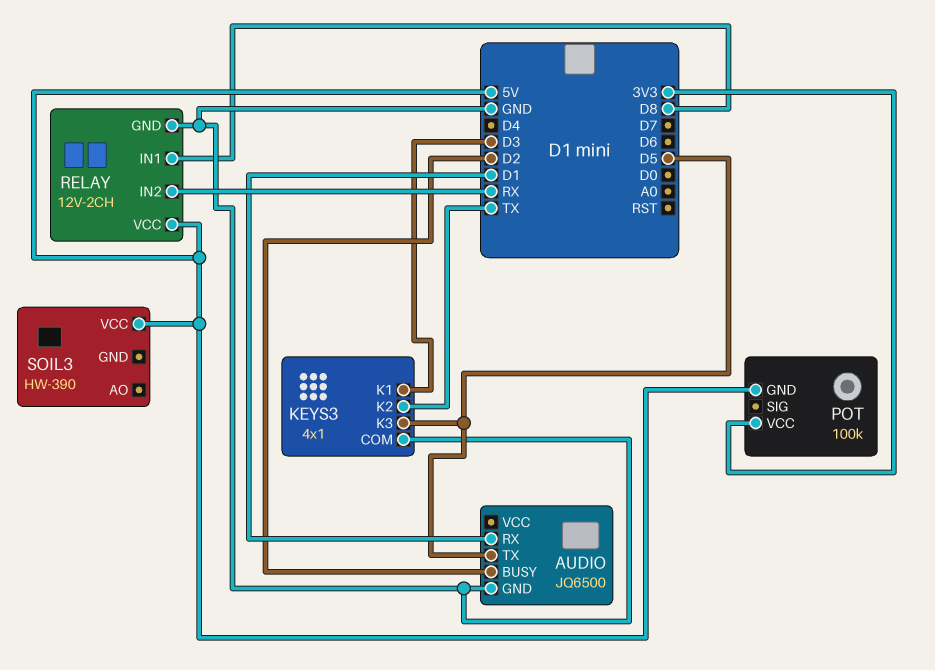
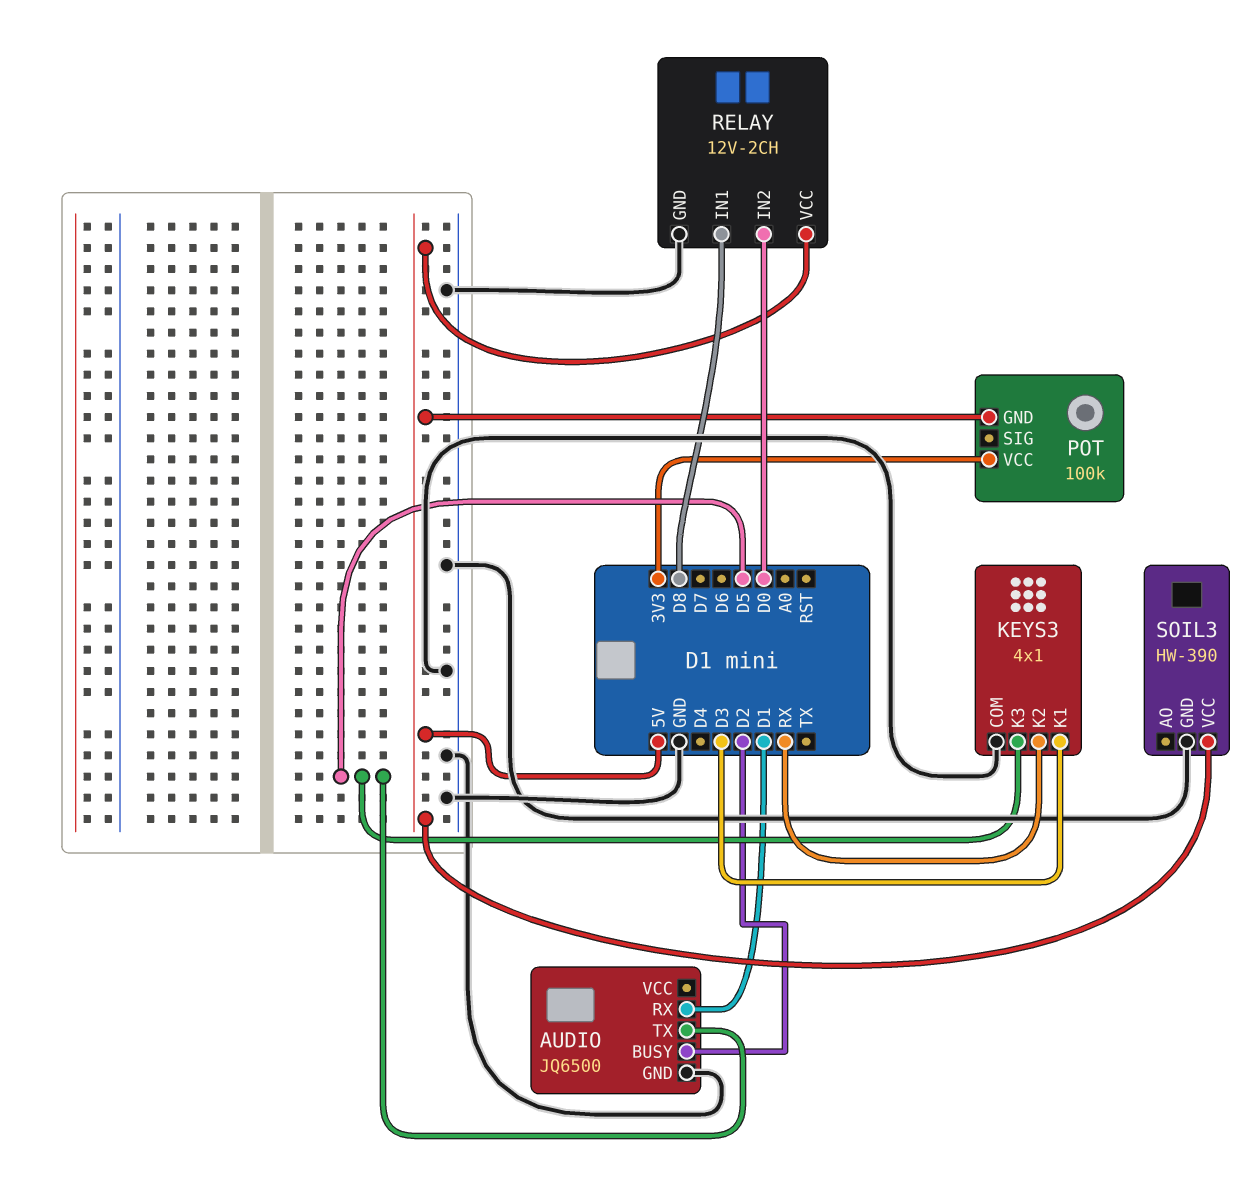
KEYS3 pin K2: TX -> RX
RELAY pin IN2: RX -> D0
SOIL3 pin GND: none -> GND

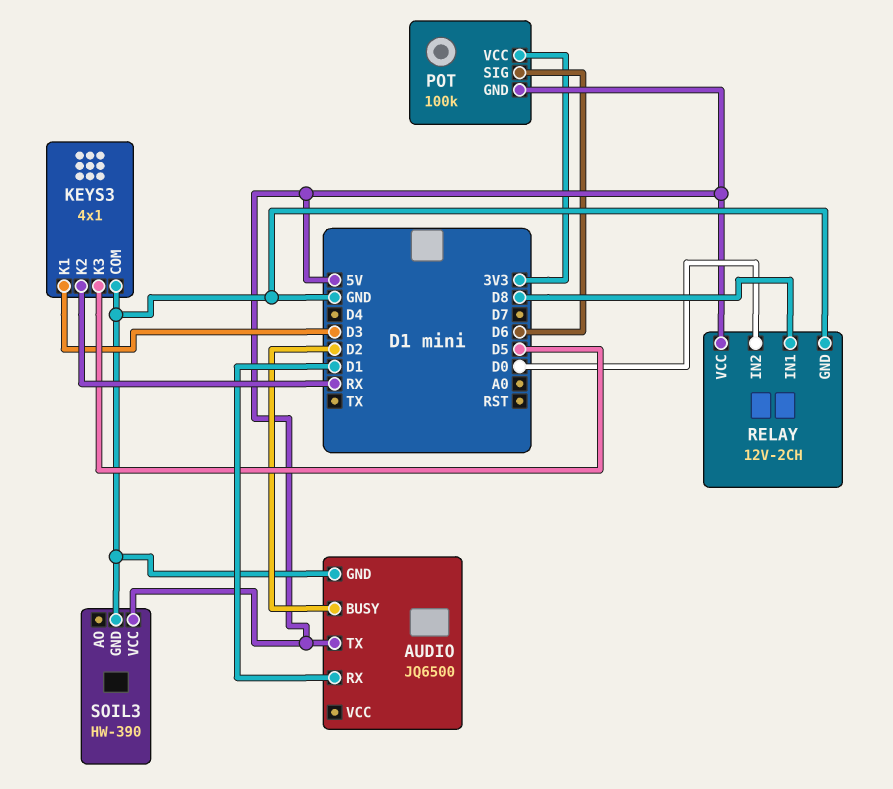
AUDIO pin TX: D5 -> 5V
POT pin SIG: none -> D6

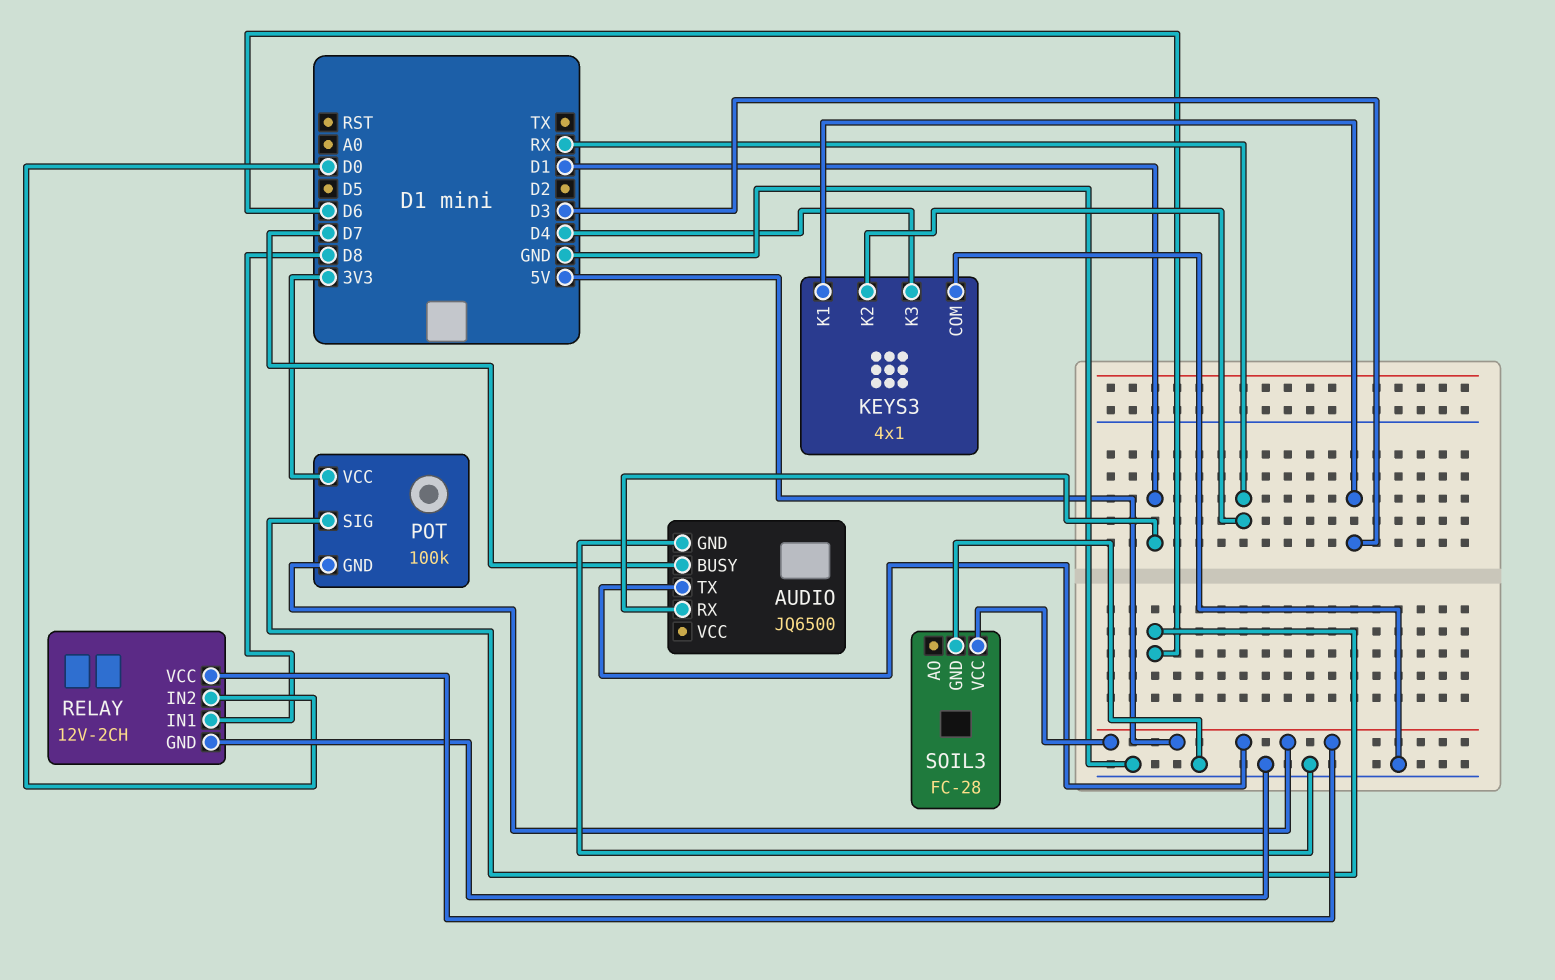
AUDIO pin BUSY: D2 -> D7
KEYS3 pin K3: D5 -> D4
SOIL3: HW-390 -> FC-28

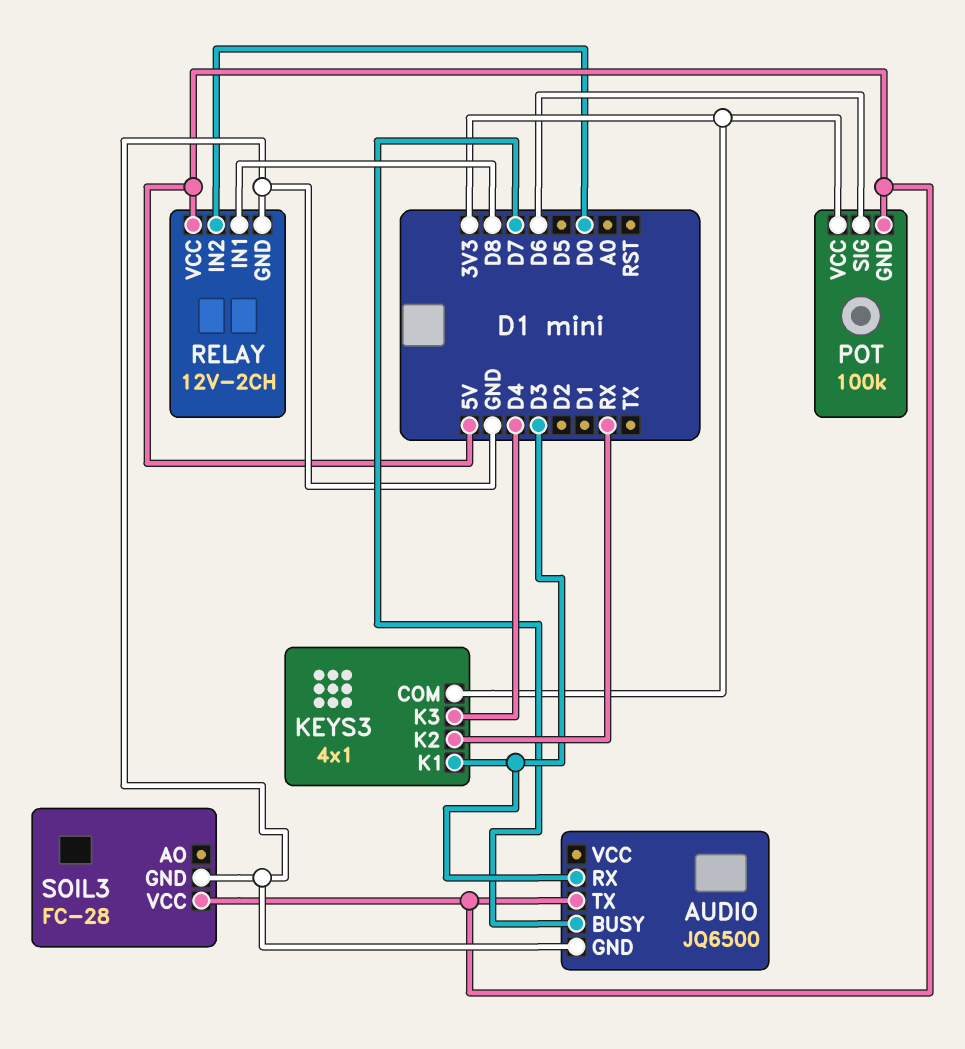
AUDIO pin RX: D1 -> D3
KEYS3 pin COM: GND -> 3V3

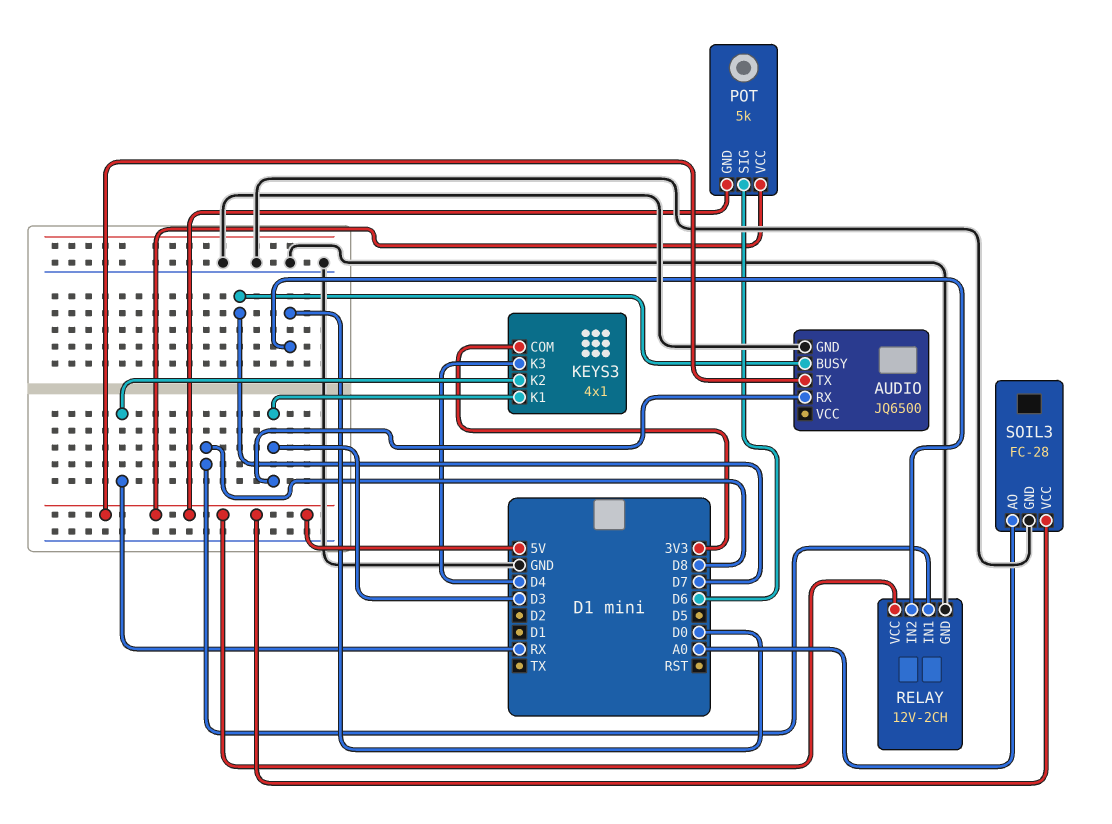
POT: 100k -> 5k
POT pin VCC: 3V3 -> 5V
SOIL3 pin AO: none -> A0

